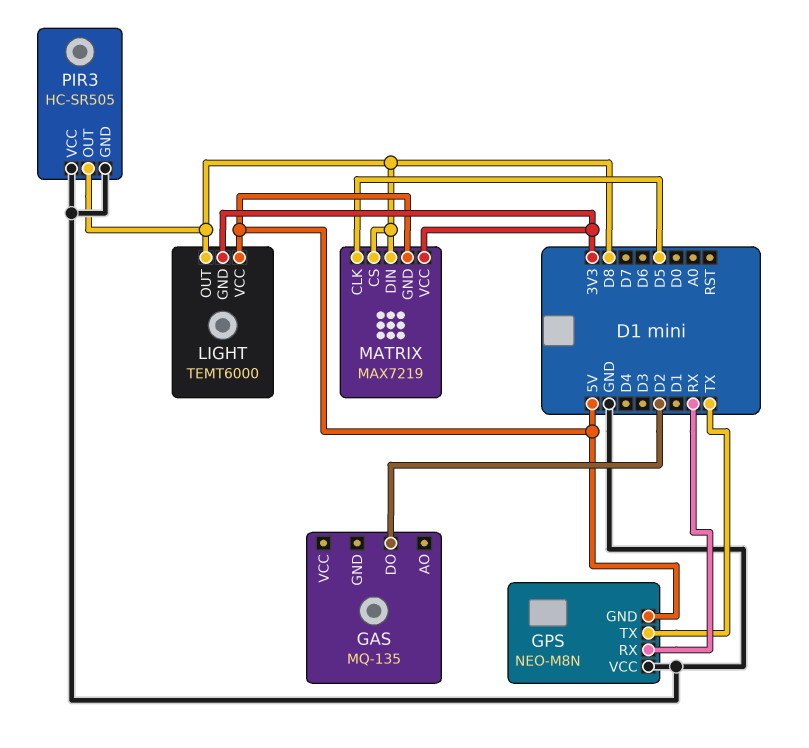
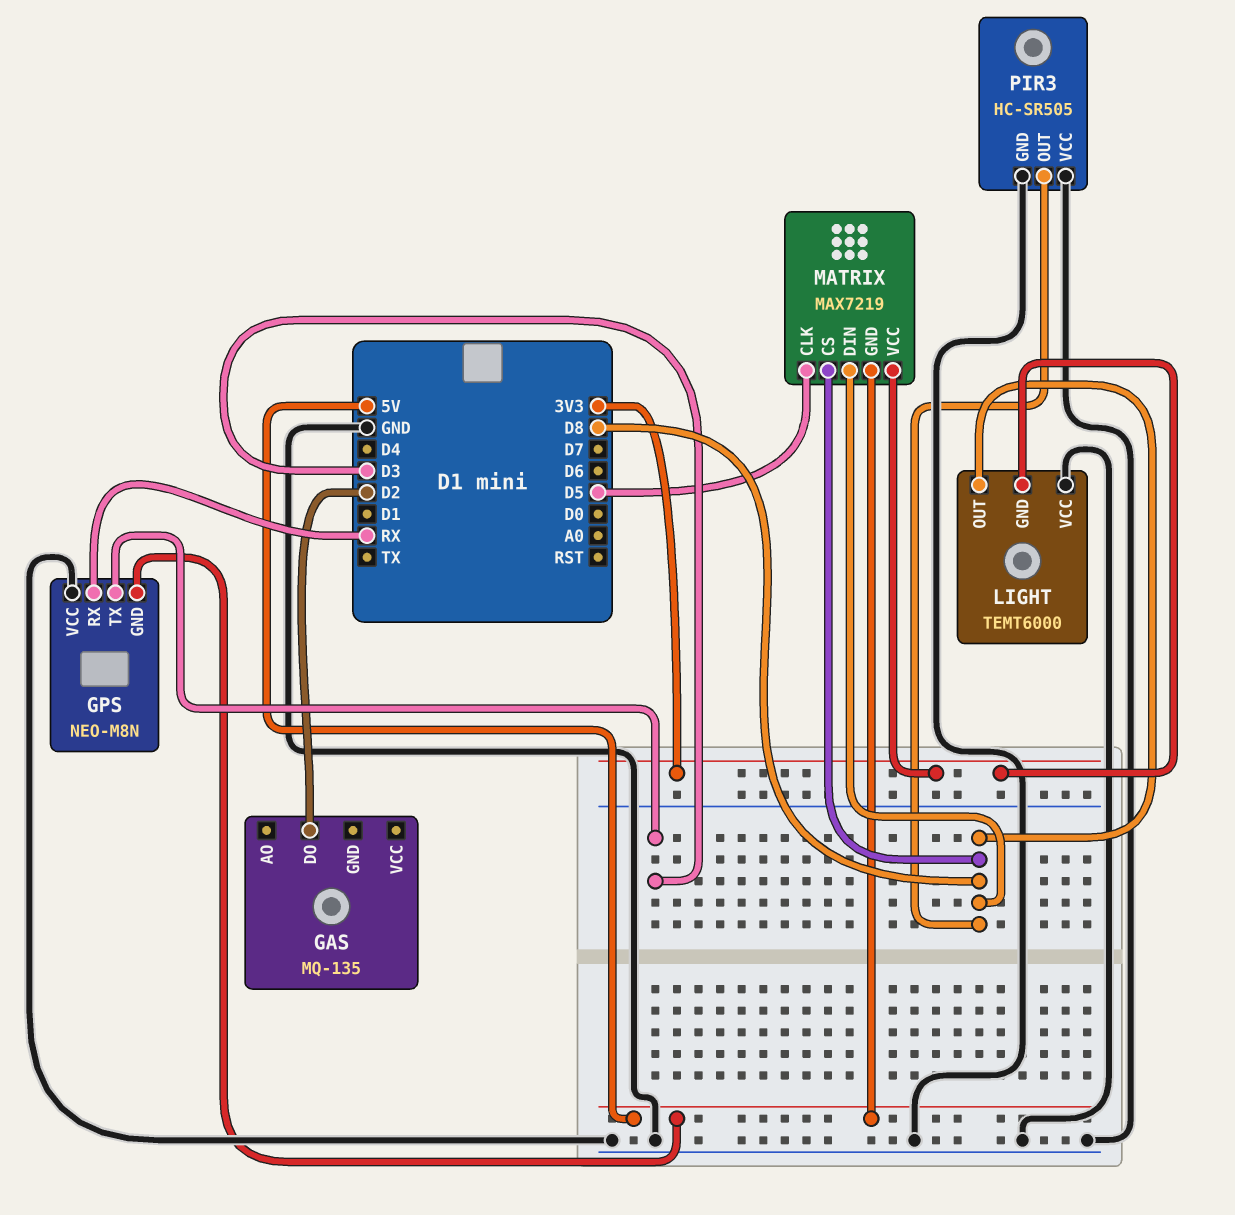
GPS pin TX: TX -> D3
LIGHT pin VCC: 5V -> GND

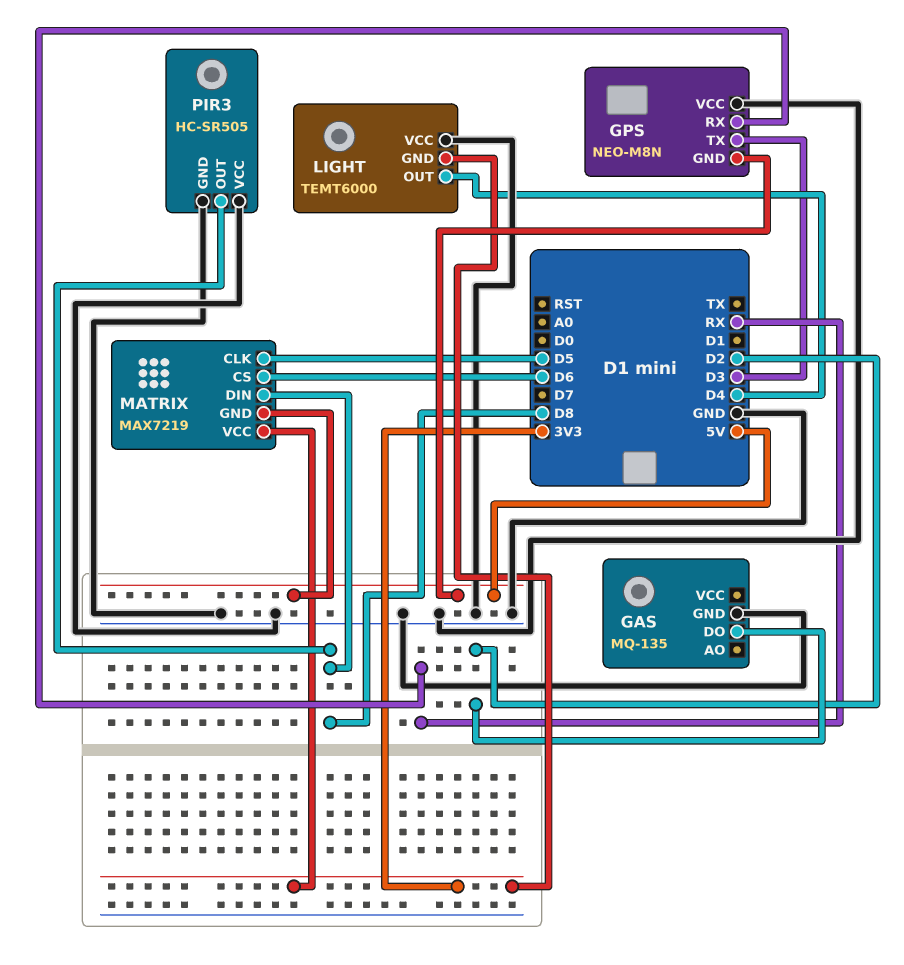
GAS pin GND: none -> GND
LIGHT pin OUT: D8 -> D4
MATRIX pin CS: D8 -> D6

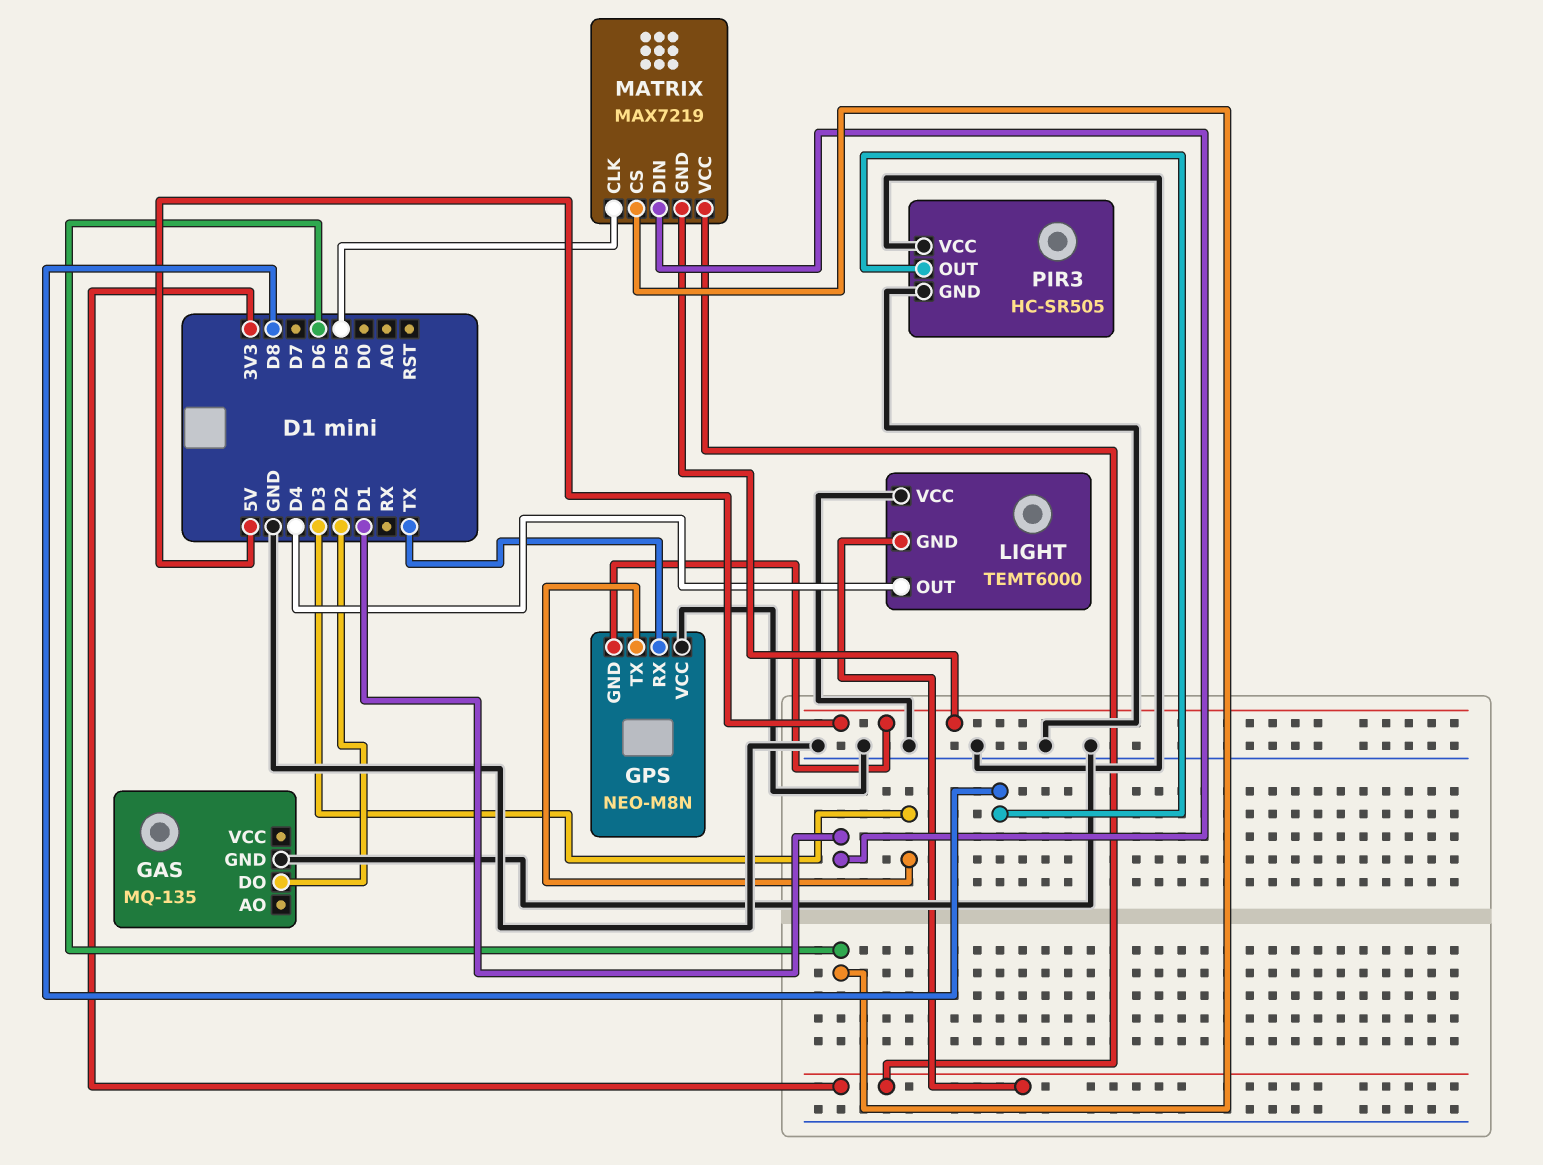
GPS pin RX: RX -> TX
MATRIX pin DIN: D8 -> D1

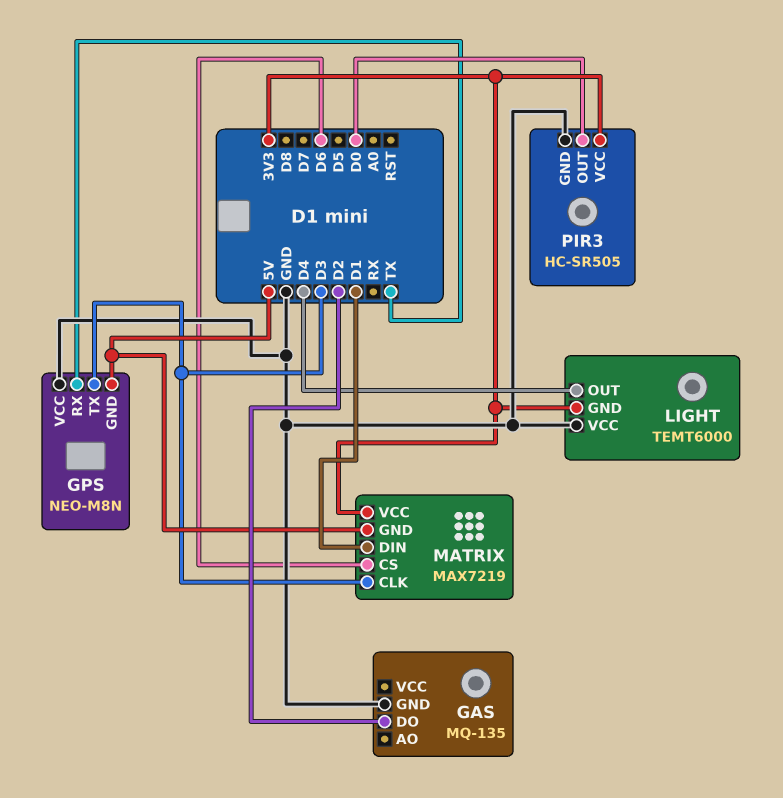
MATRIX pin CLK: D5 -> D3
PIR3 pin OUT: D8 -> D0
PIR3 pin VCC: GND -> 3V3

